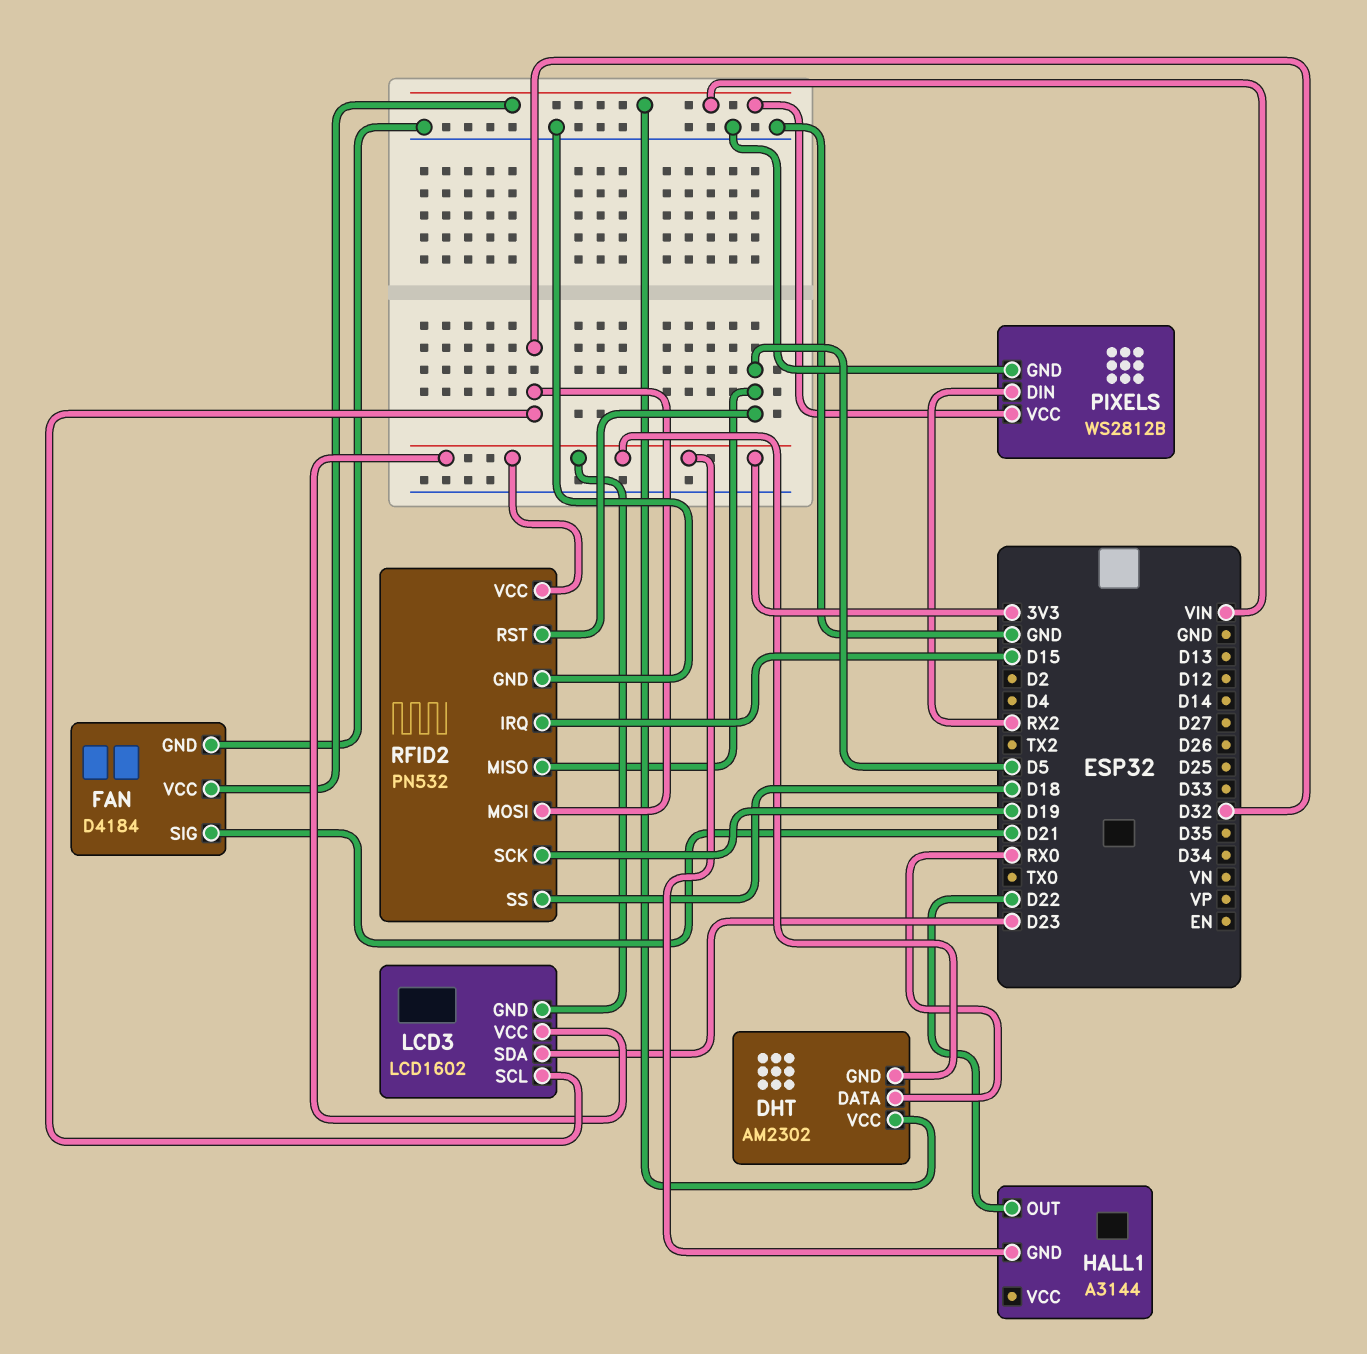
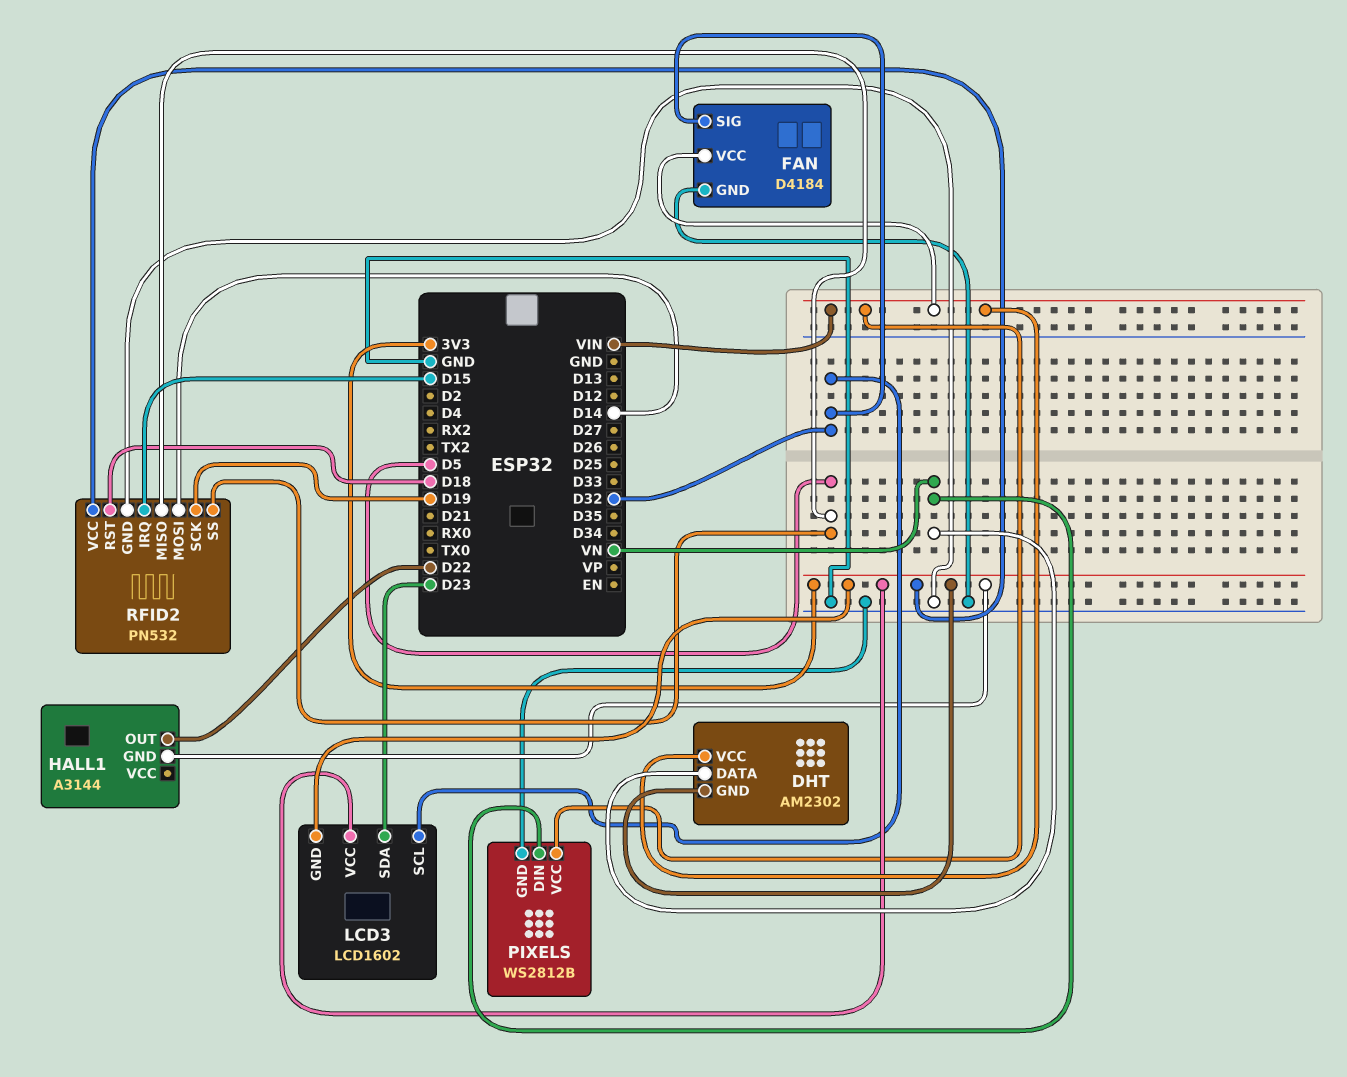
DHT pin DATA: RX0 -> VN
FAN pin SIG: D21 -> D32
PIXELS pin DIN: RX2 -> VN
RFID2 pin MOSI: D32 -> D14
RFID2 pin RST: D5 -> D18
RFID2 pin SS: D18 -> D5

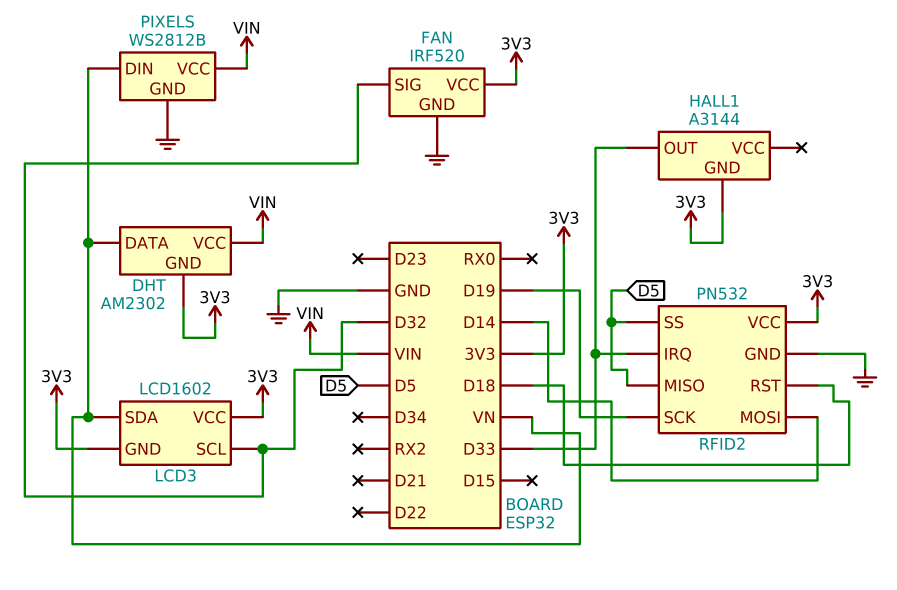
FAN: D4184 -> IRF520
FAN pin VCC: VIN -> 3V3
HALL1 pin OUT: D22 -> D33
LCD3 pin SDA: D23 -> VN
RFID2 pin IRQ: D15 -> D33

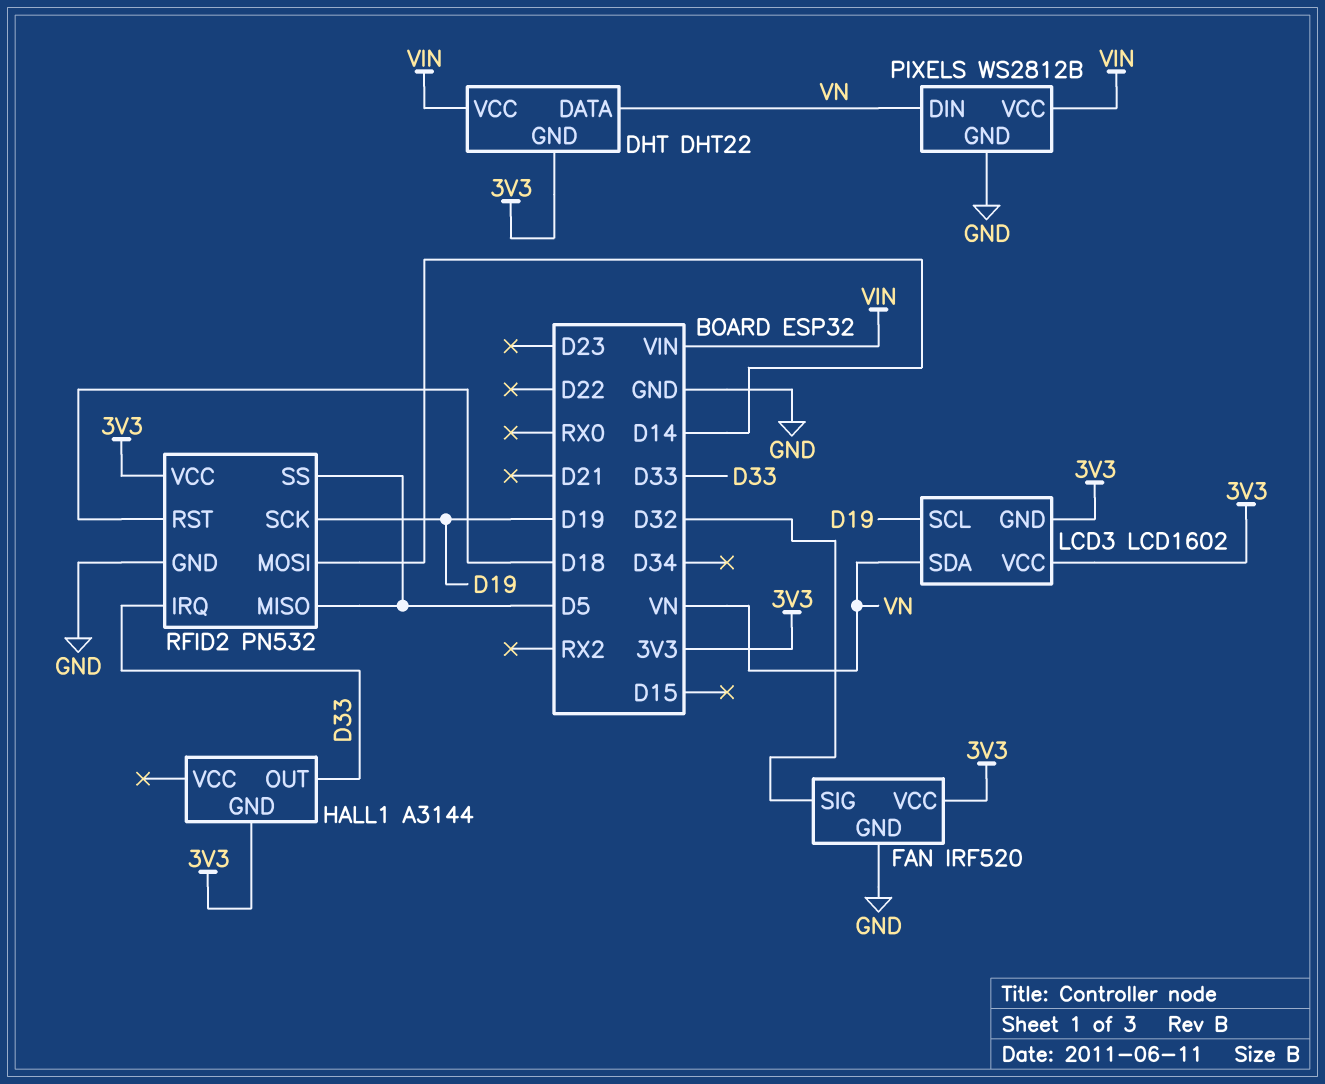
DHT: AM2302 -> DHT22
LCD3 pin SCL: D32 -> D19

